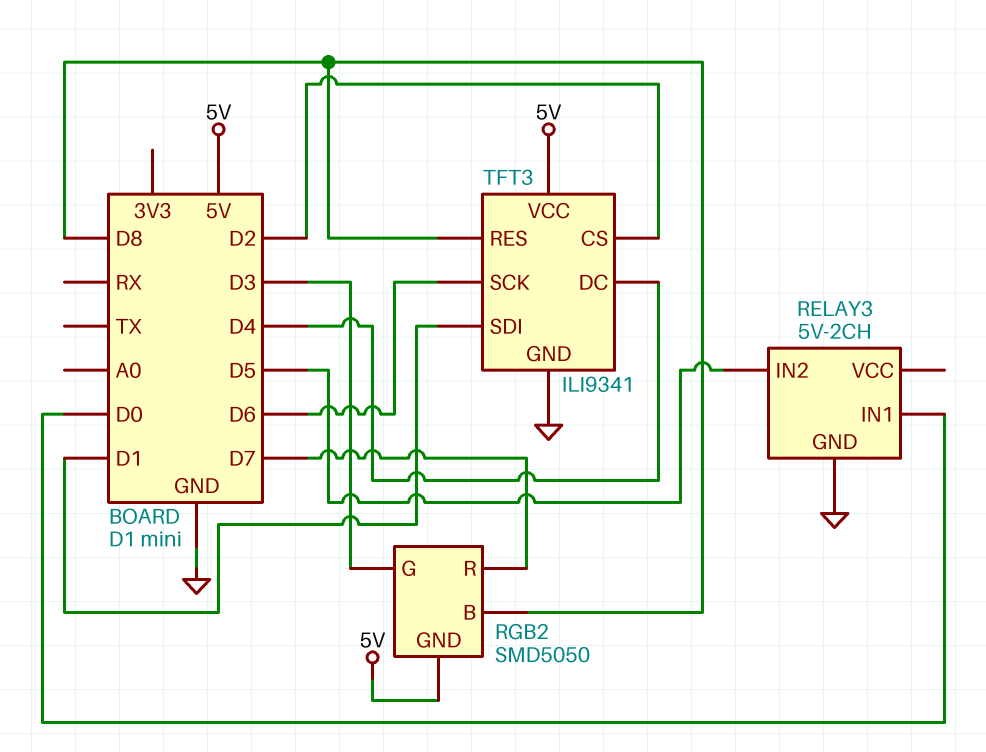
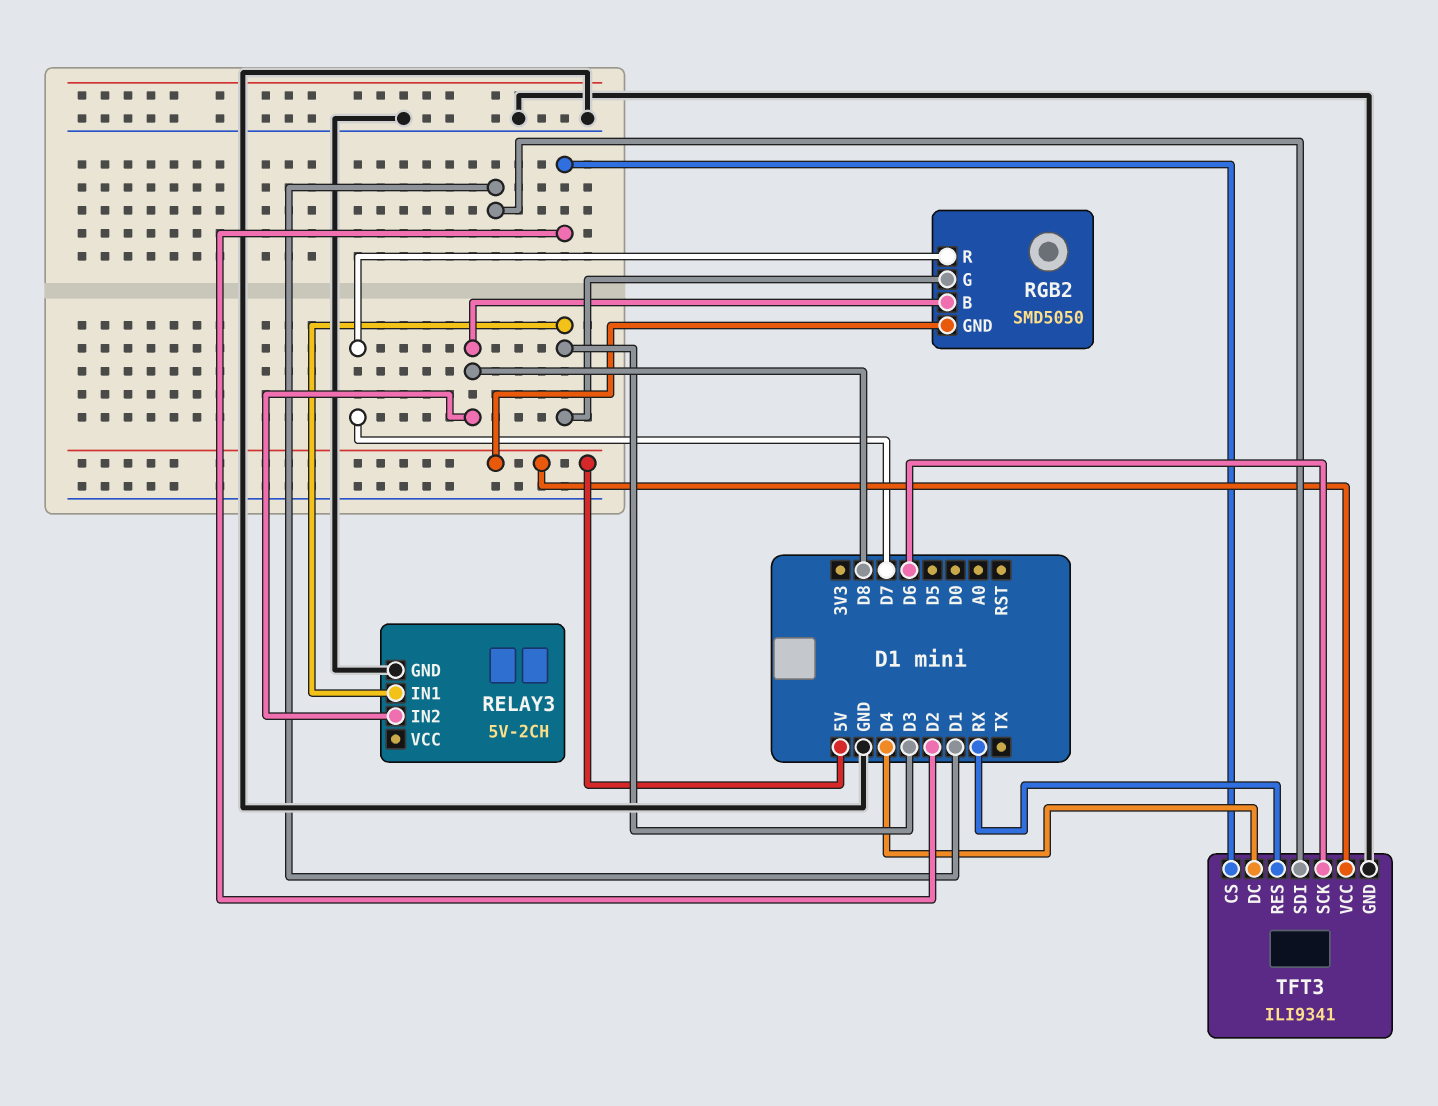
RELAY3 pin IN1: D0 -> D3
RELAY3 pin IN2: D5 -> D8
TFT3 pin RES: D8 -> RX

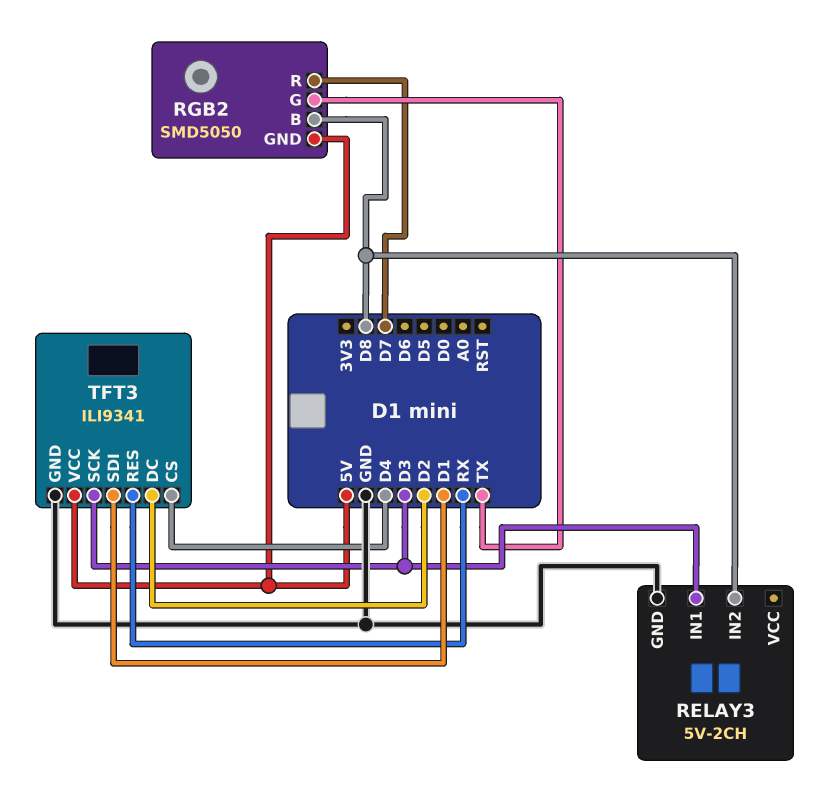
RGB2 pin G: D3 -> TX
TFT3 pin CS: D2 -> D4
TFT3 pin DC: D4 -> D2
TFT3 pin SCK: D6 -> D3

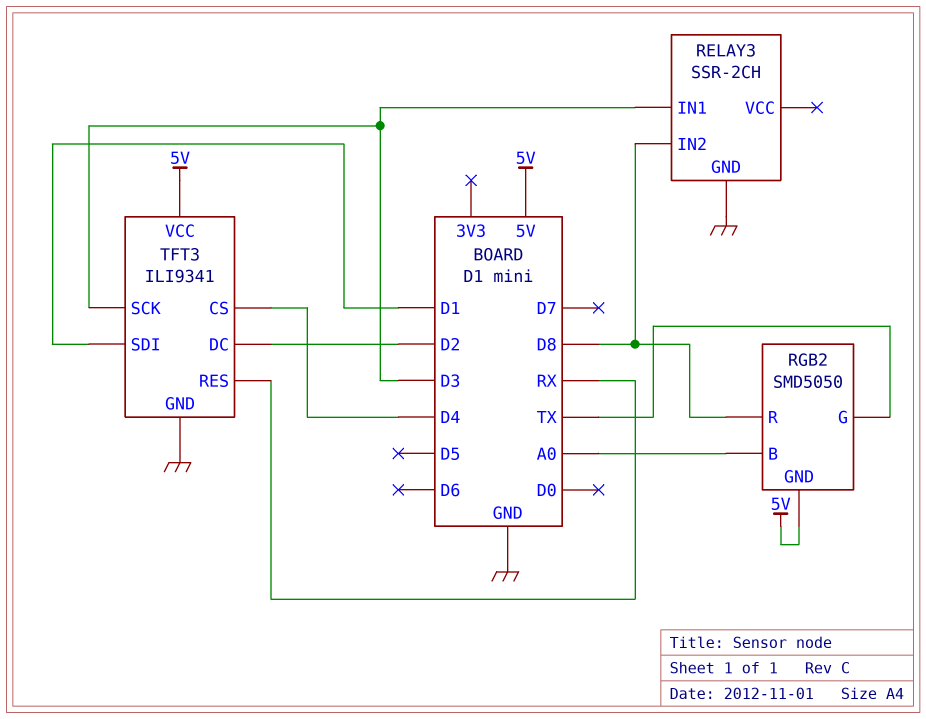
RELAY3: 5V-2CH -> SSR-2CH
RGB2 pin B: D8 -> A0
RGB2 pin R: D7 -> D8

